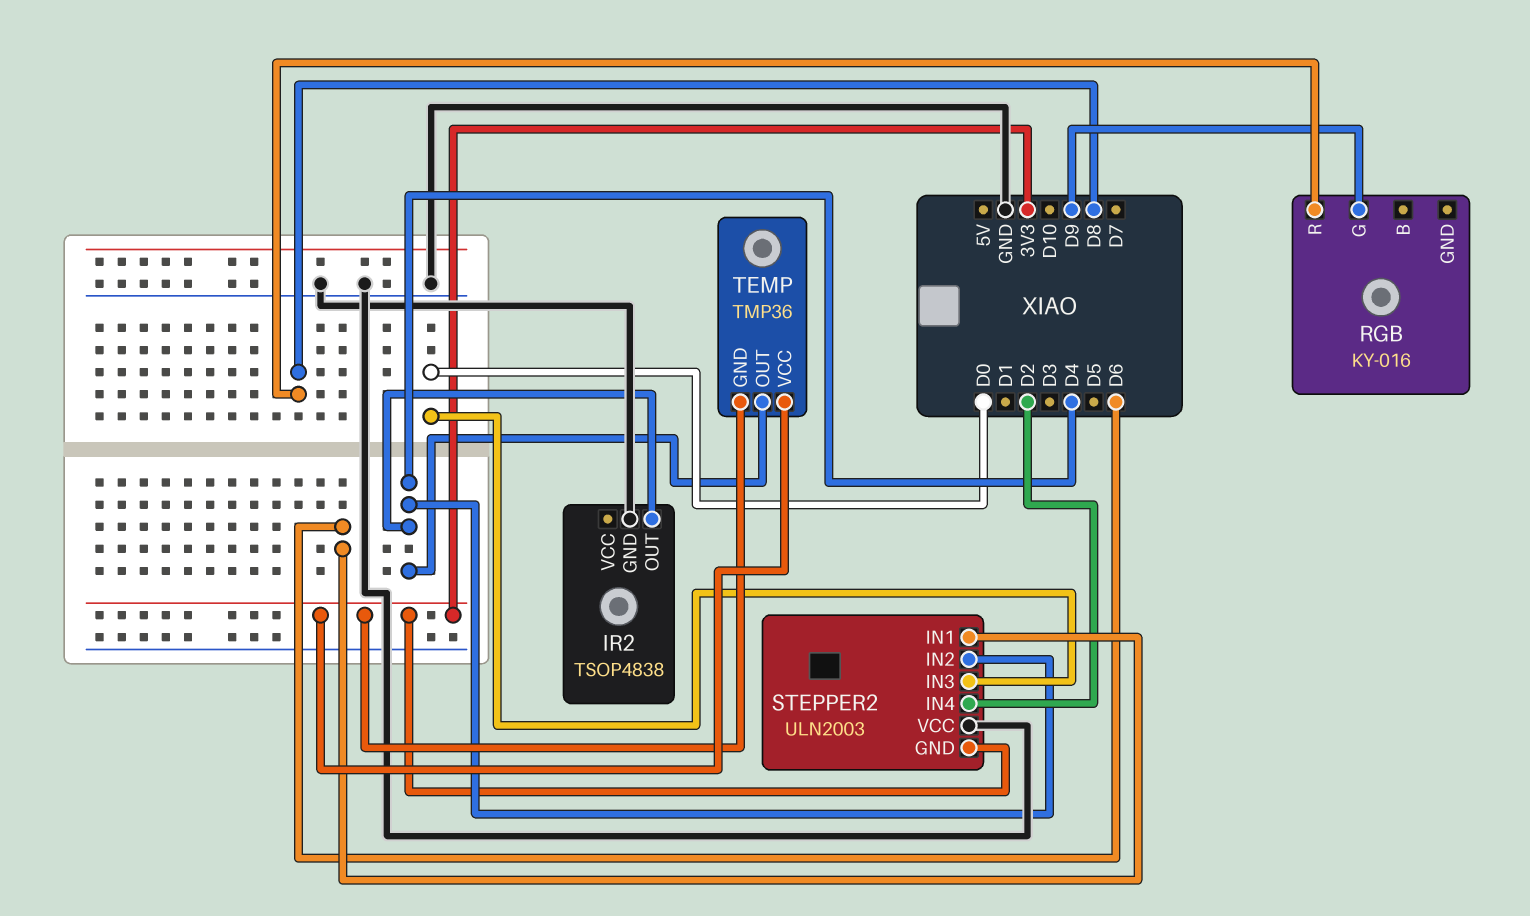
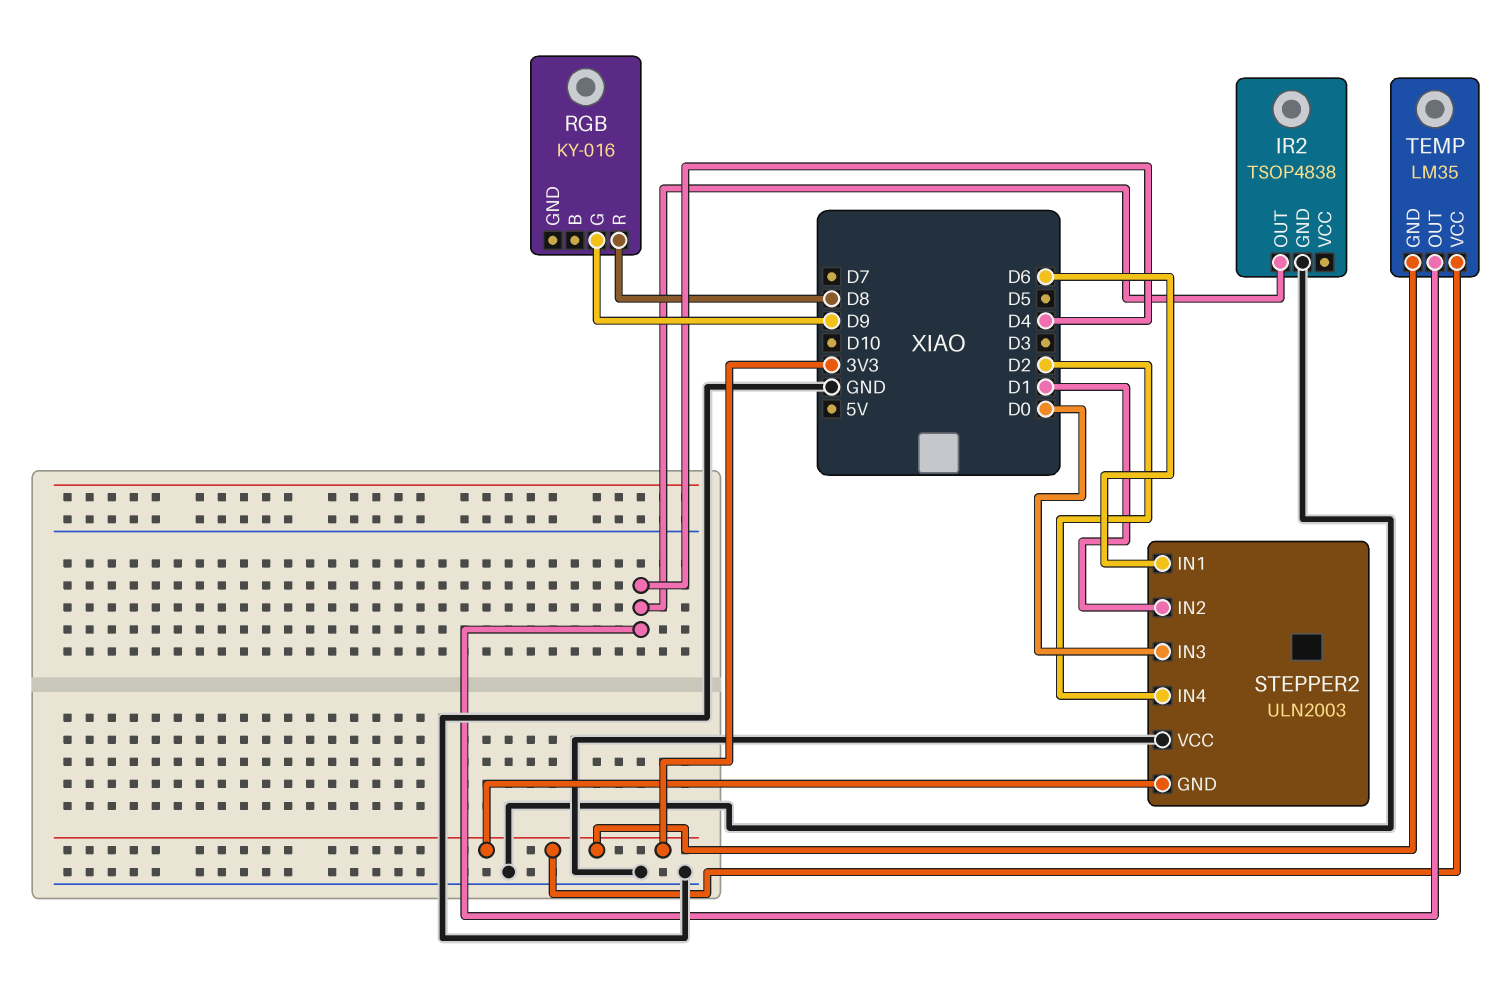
STEPPER2 pin IN2: D4 -> D1
TEMP: TMP36 -> LM35

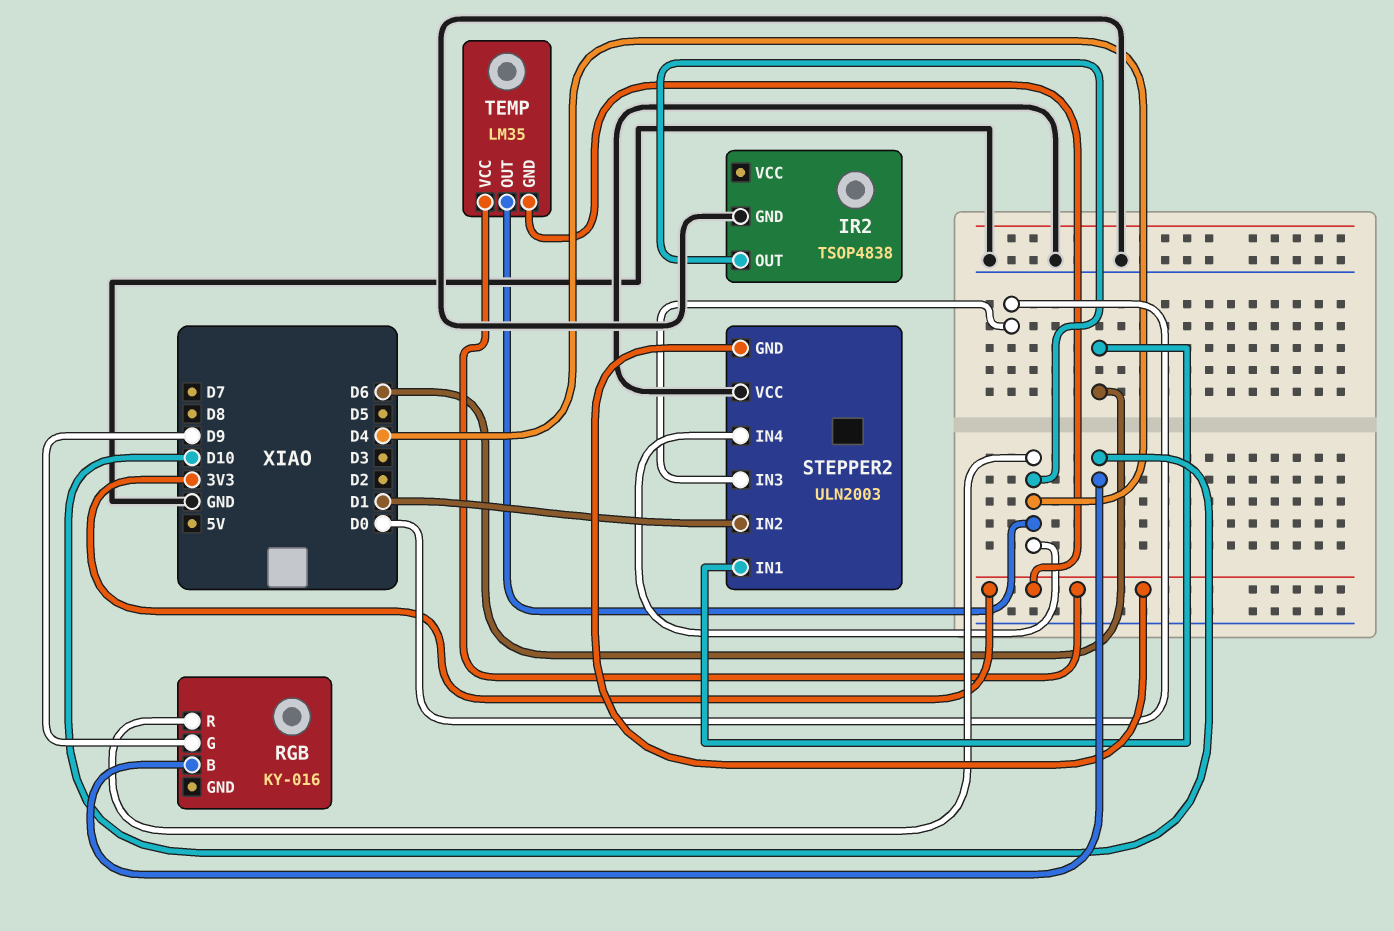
RGB pin B: none -> D10
RGB pin R: D8 -> D4
STEPPER2 pin IN4: D2 -> D4

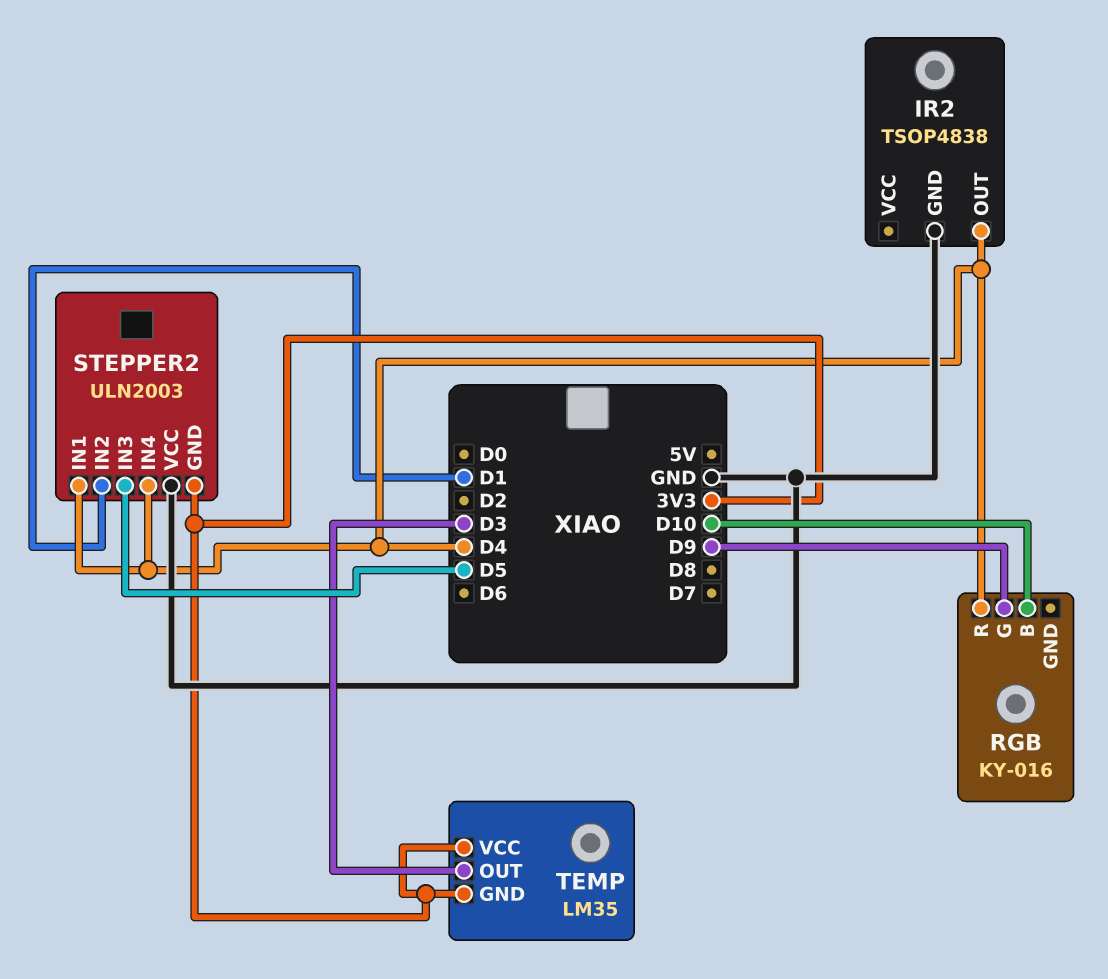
STEPPER2 pin IN1: D6 -> D4
STEPPER2 pin IN3: D0 -> D5
TEMP pin OUT: D4 -> D3

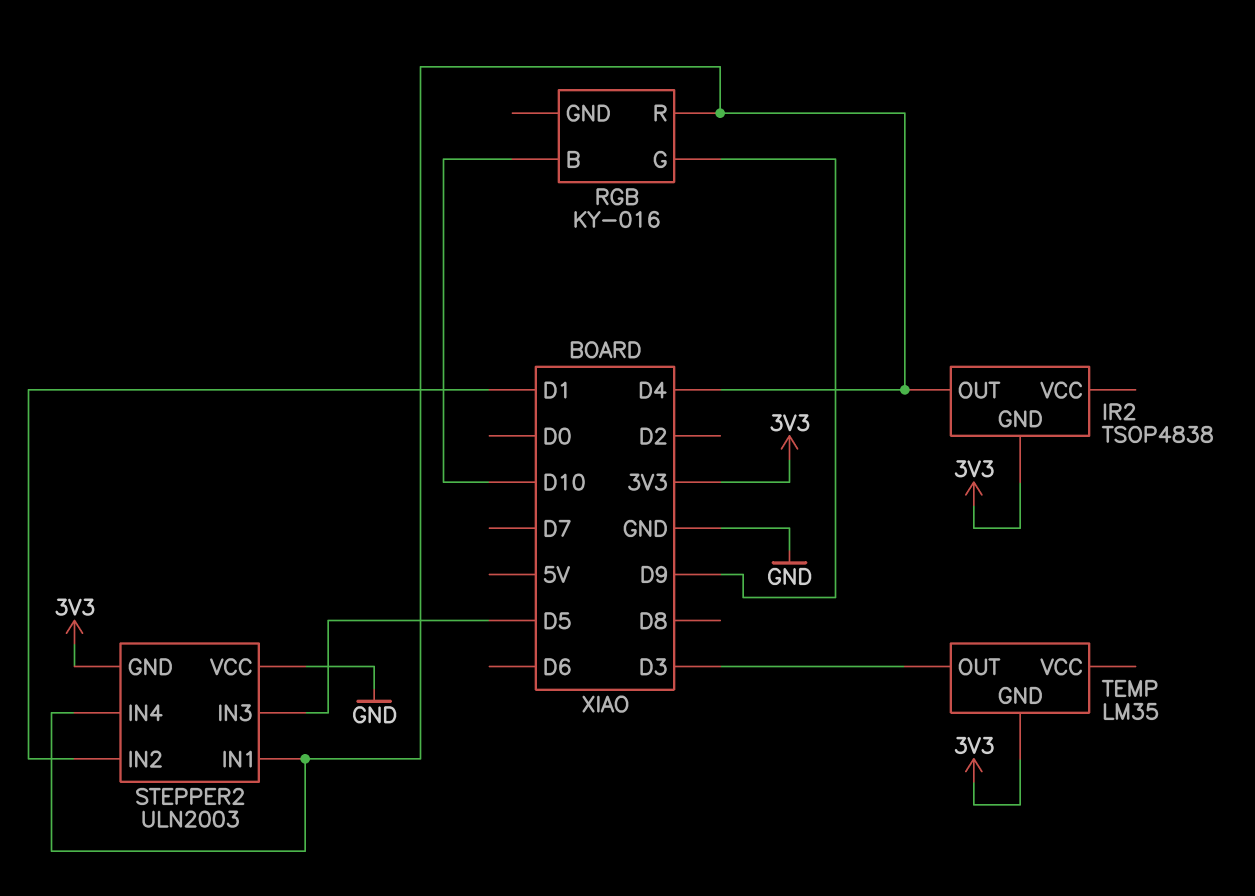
IR2 pin GND: GND -> 3V3
TEMP pin VCC: 3V3 -> none

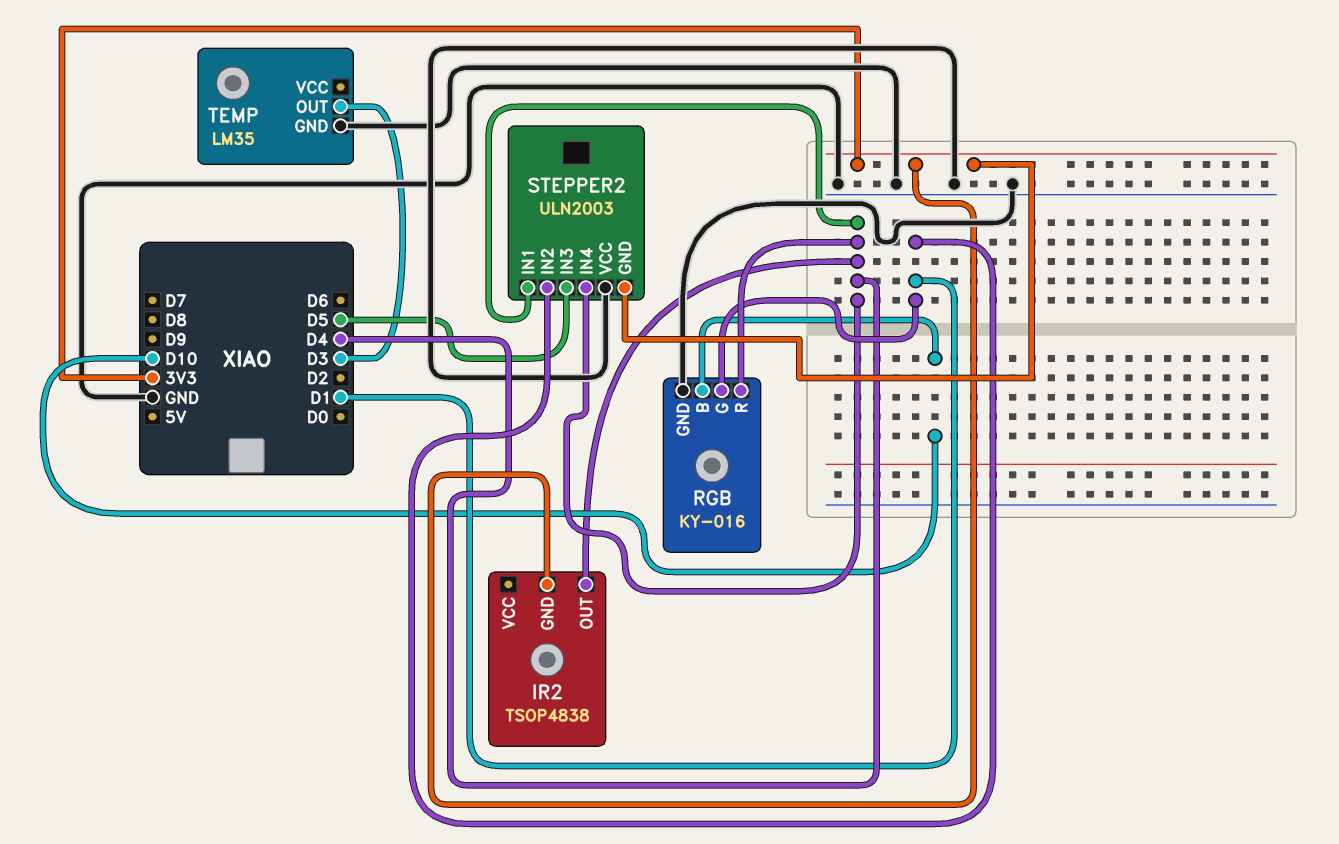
RGB pin G: D9 -> D1
RGB pin GND: none -> GND
TEMP pin GND: 3V3 -> GND

